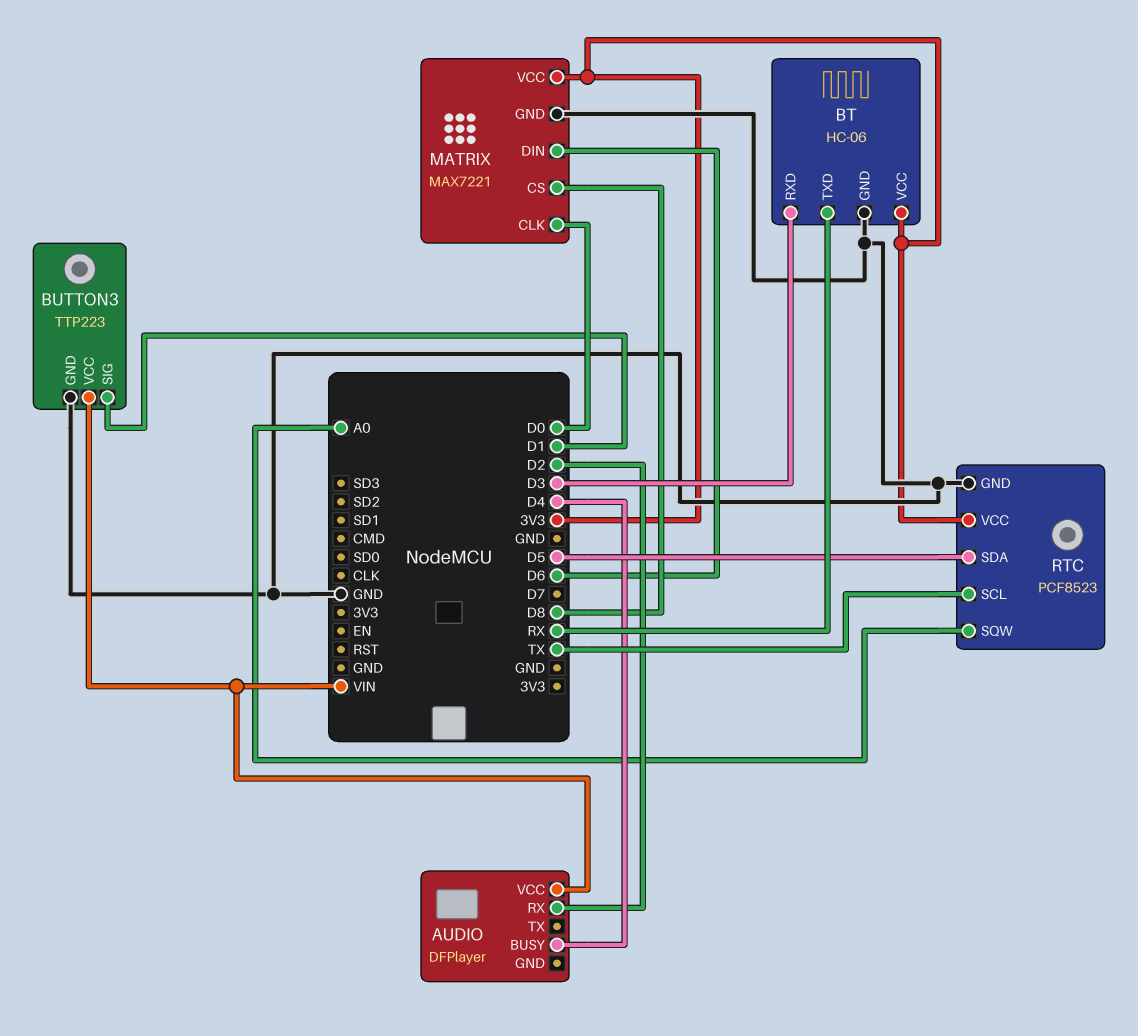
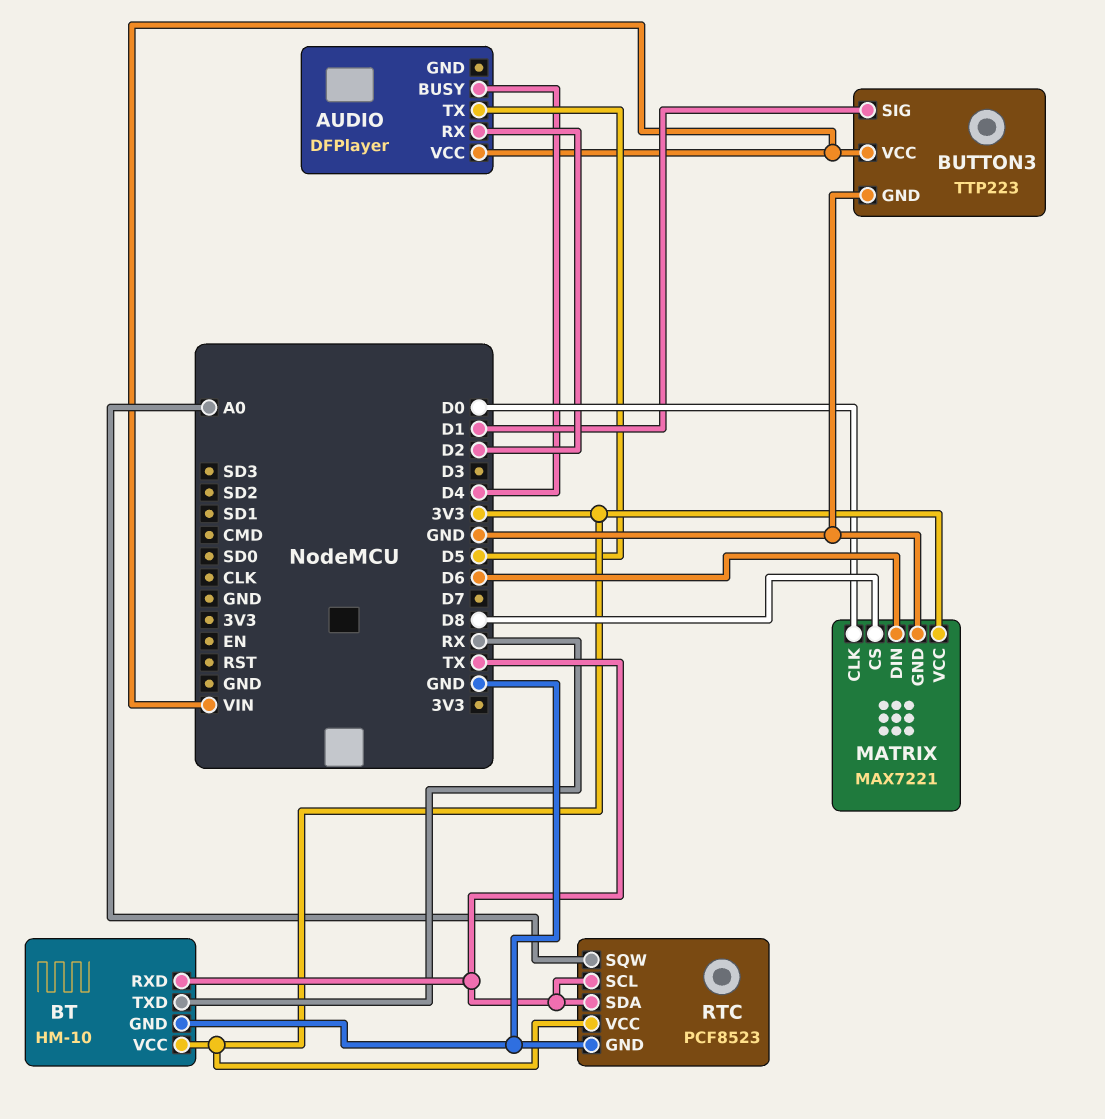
AUDIO pin TX: none -> D5
BT: HC-06 -> HM-10
BT pin RXD: D3 -> TX
RTC pin SDA: D5 -> TX

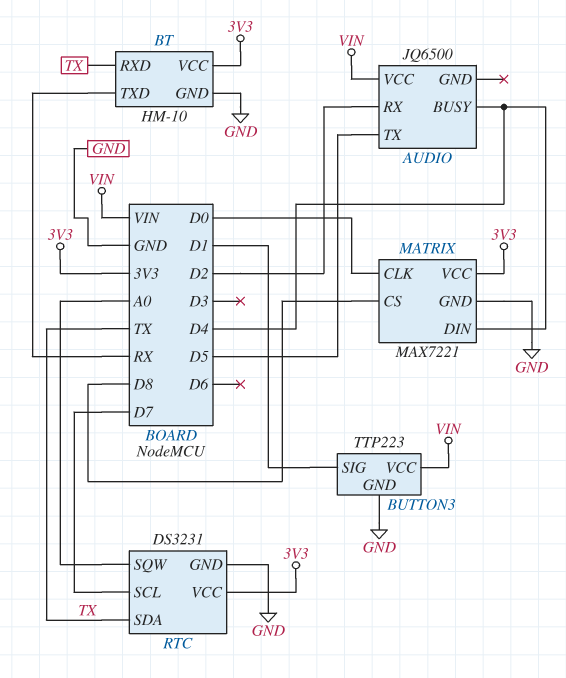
AUDIO: DFPlayer -> JQ6500
MATRIX pin DIN: D6 -> D4
RTC: PCF8523 -> DS3231
RTC pin SCL: TX -> D7

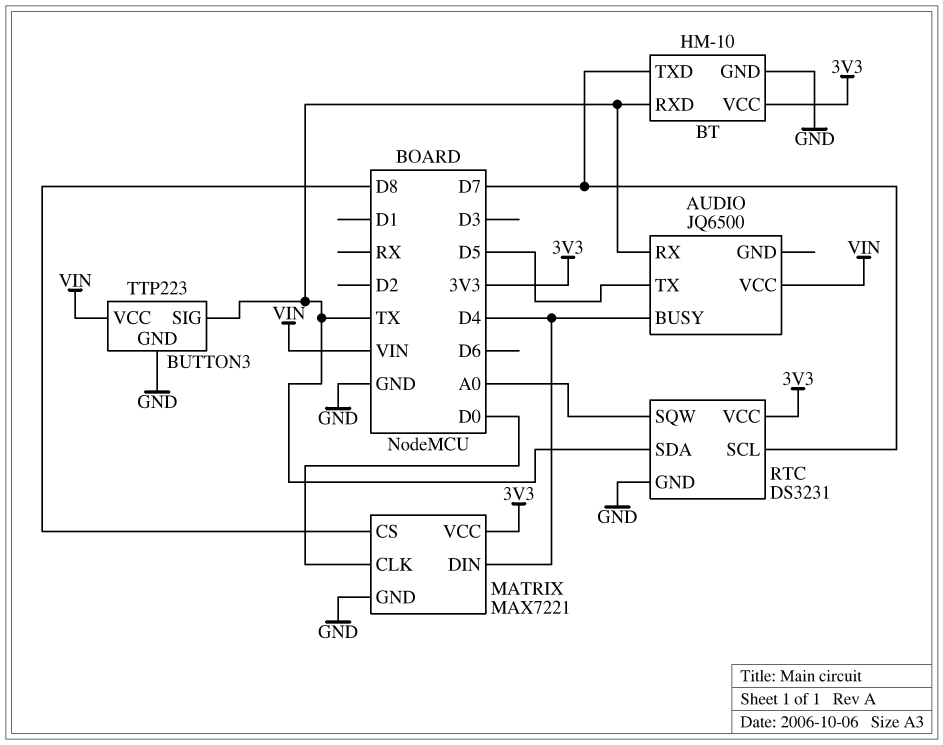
AUDIO pin RX: D2 -> TX
BT pin TXD: RX -> D7
BUTTON3 pin SIG: D1 -> TX

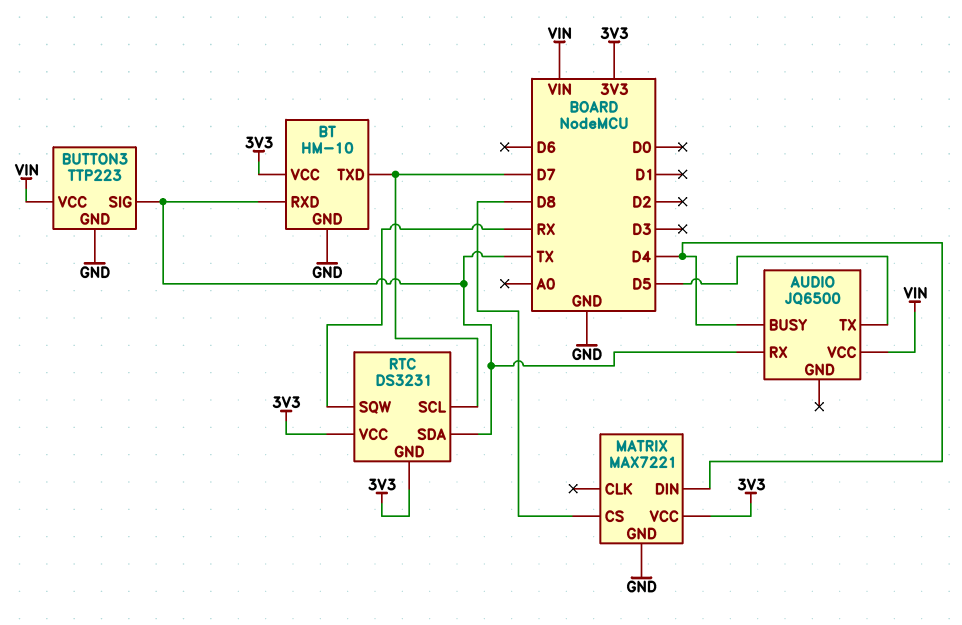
MATRIX pin CLK: D0 -> none
RTC pin GND: GND -> 3V3
RTC pin SQW: A0 -> RX

